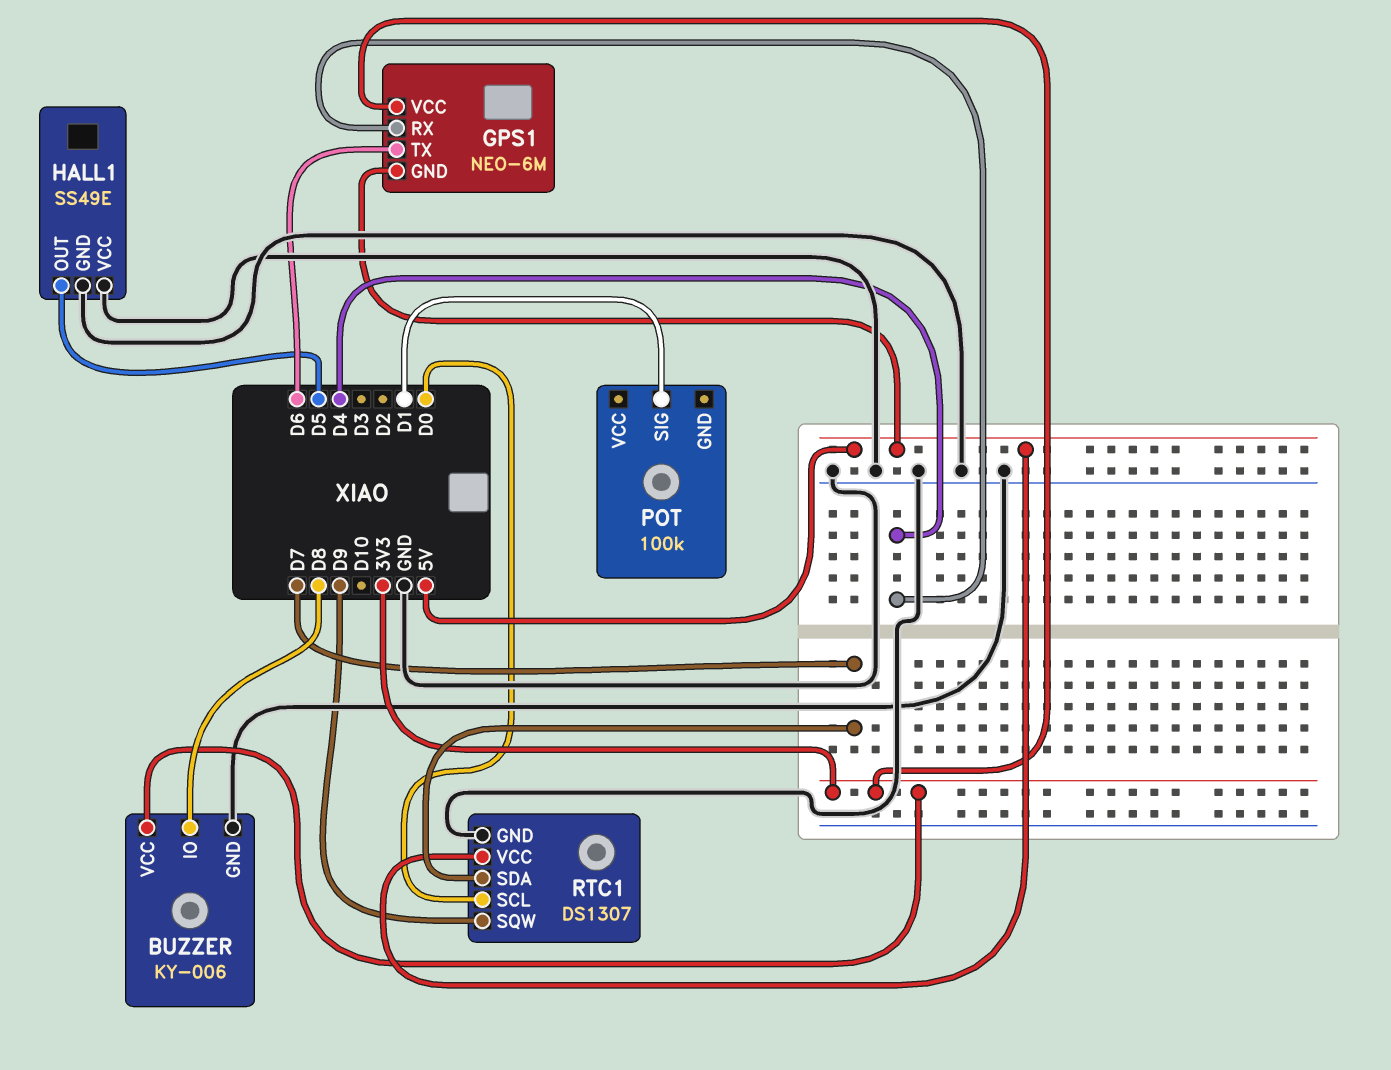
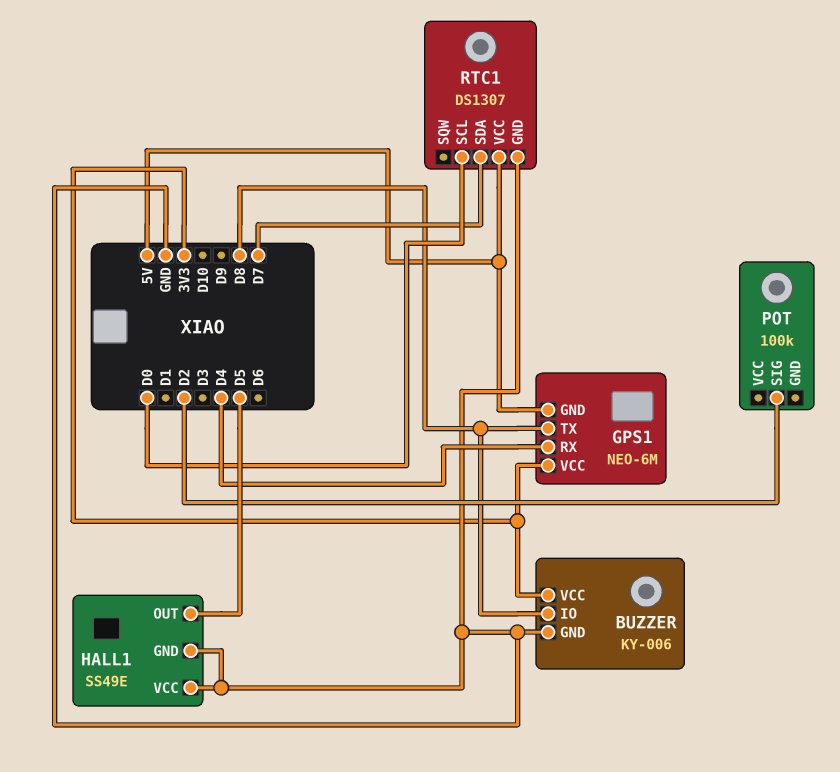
GPS1 pin TX: D6 -> D8
POT pin SIG: D1 -> D2
RTC1 pin SQW: D9 -> none

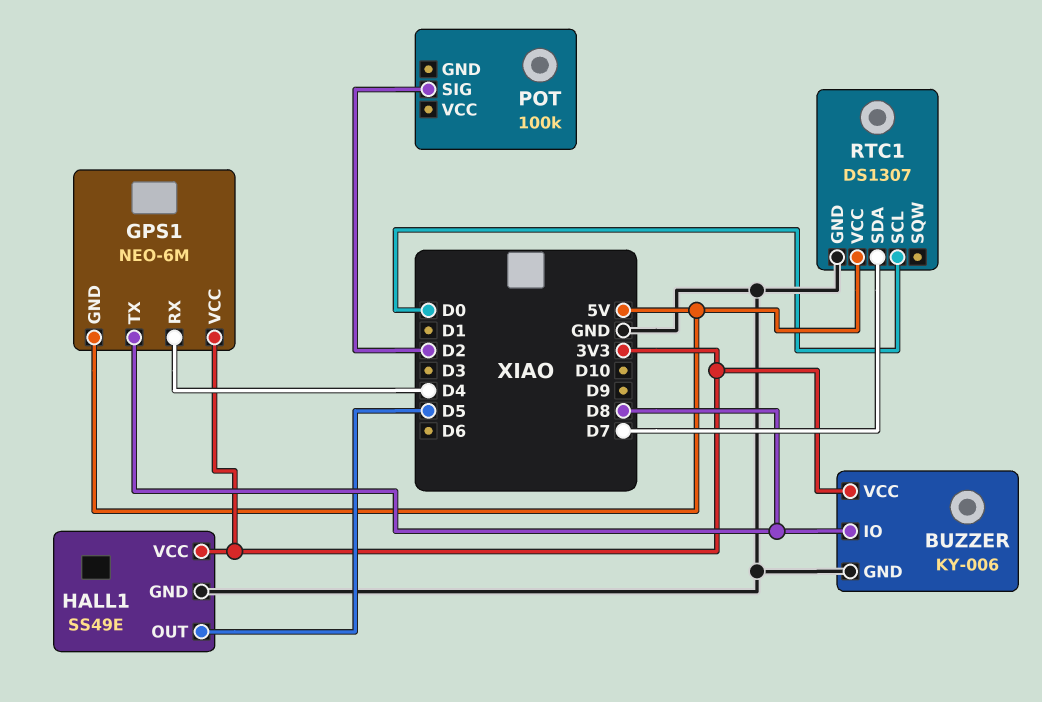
HALL1 pin VCC: GND -> 3V3

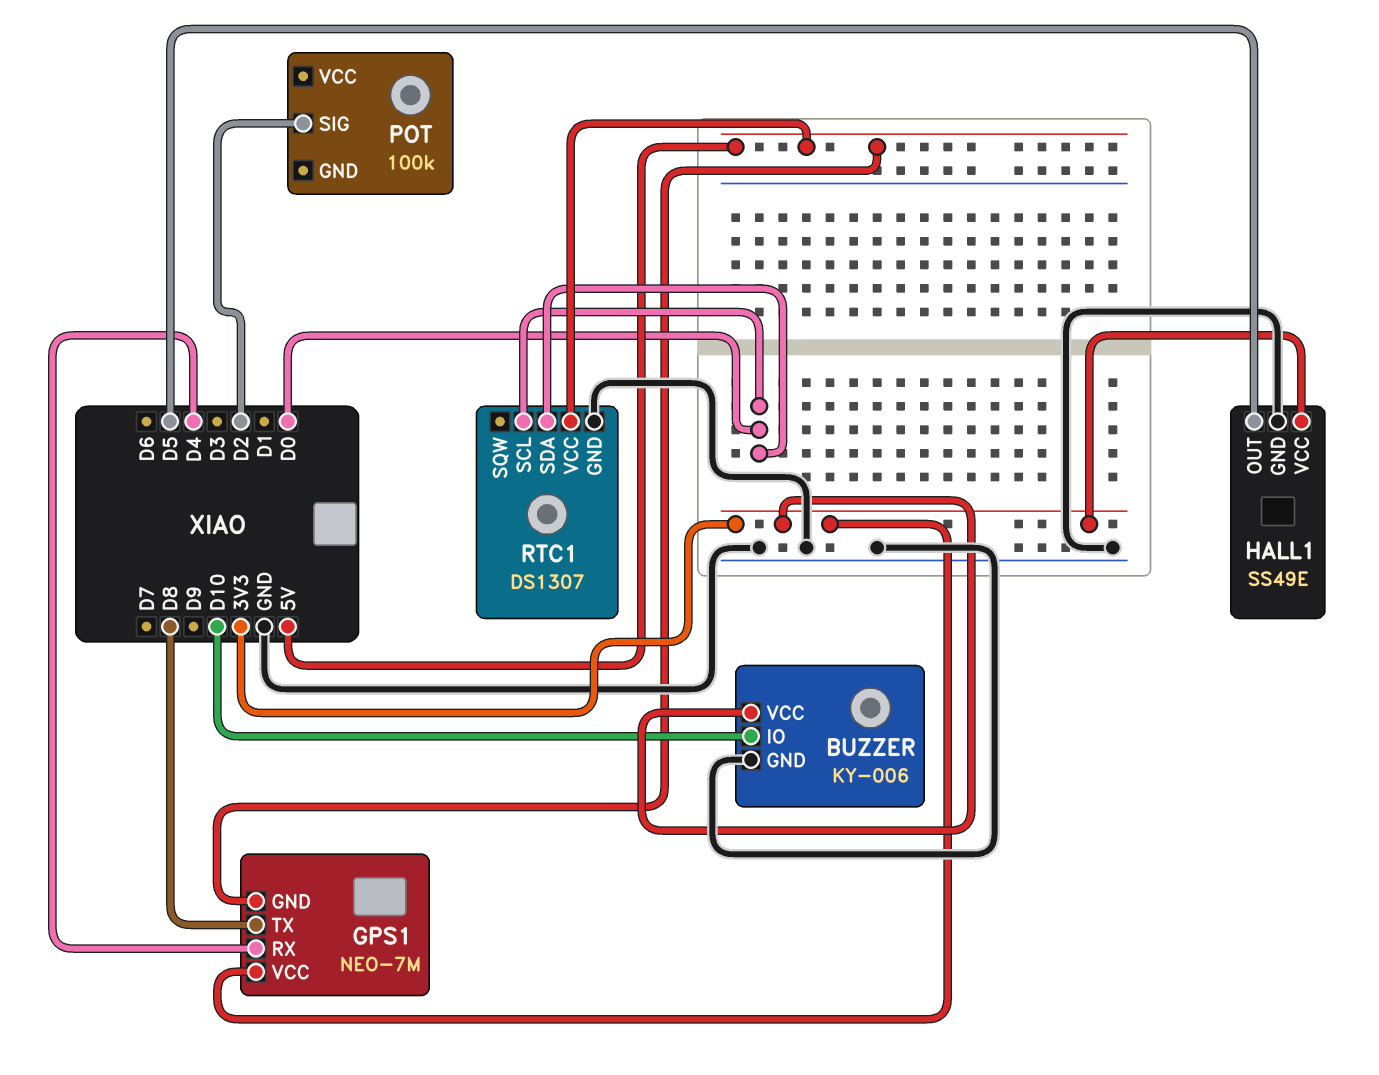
BUZZER pin IO: D8 -> D10
GPS1: NEO-6M -> NEO-7M
RTC1 pin SDA: D7 -> D0

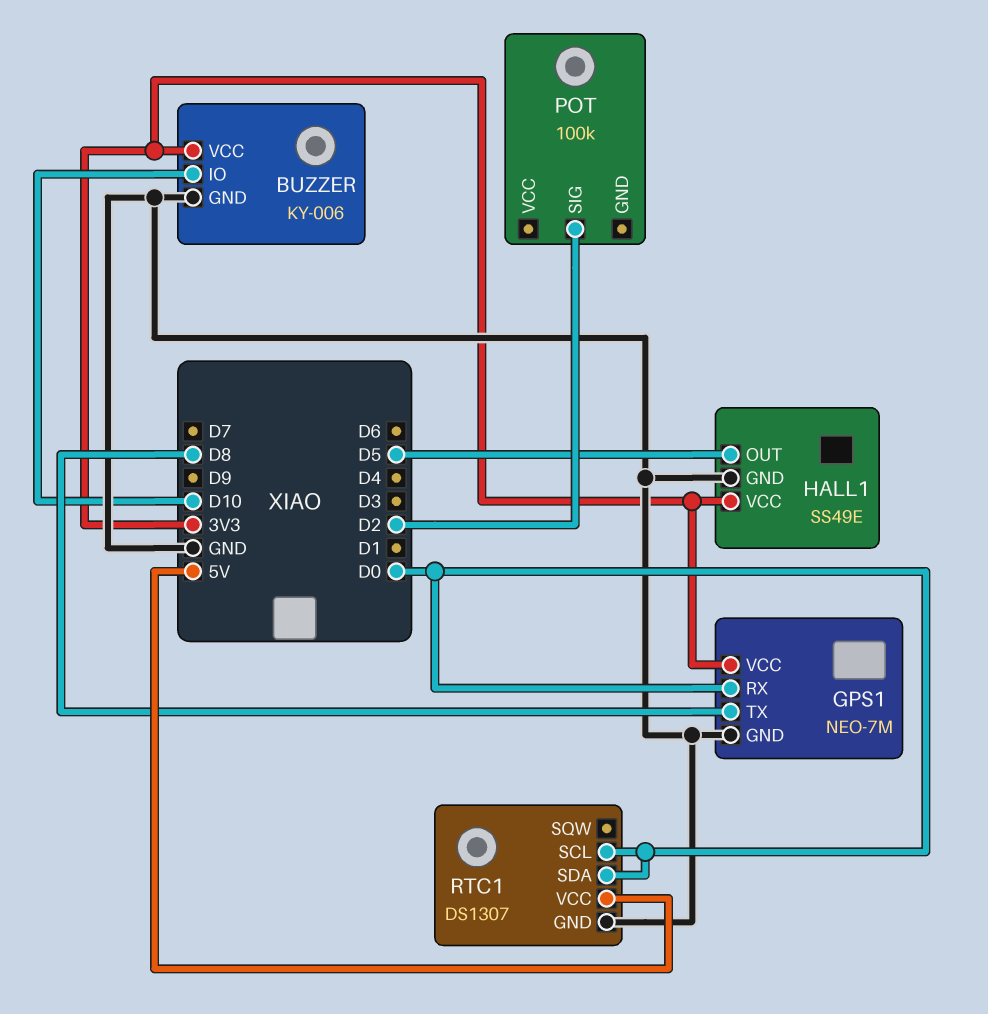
GPS1 pin GND: 5V -> GND
GPS1 pin RX: D4 -> D0

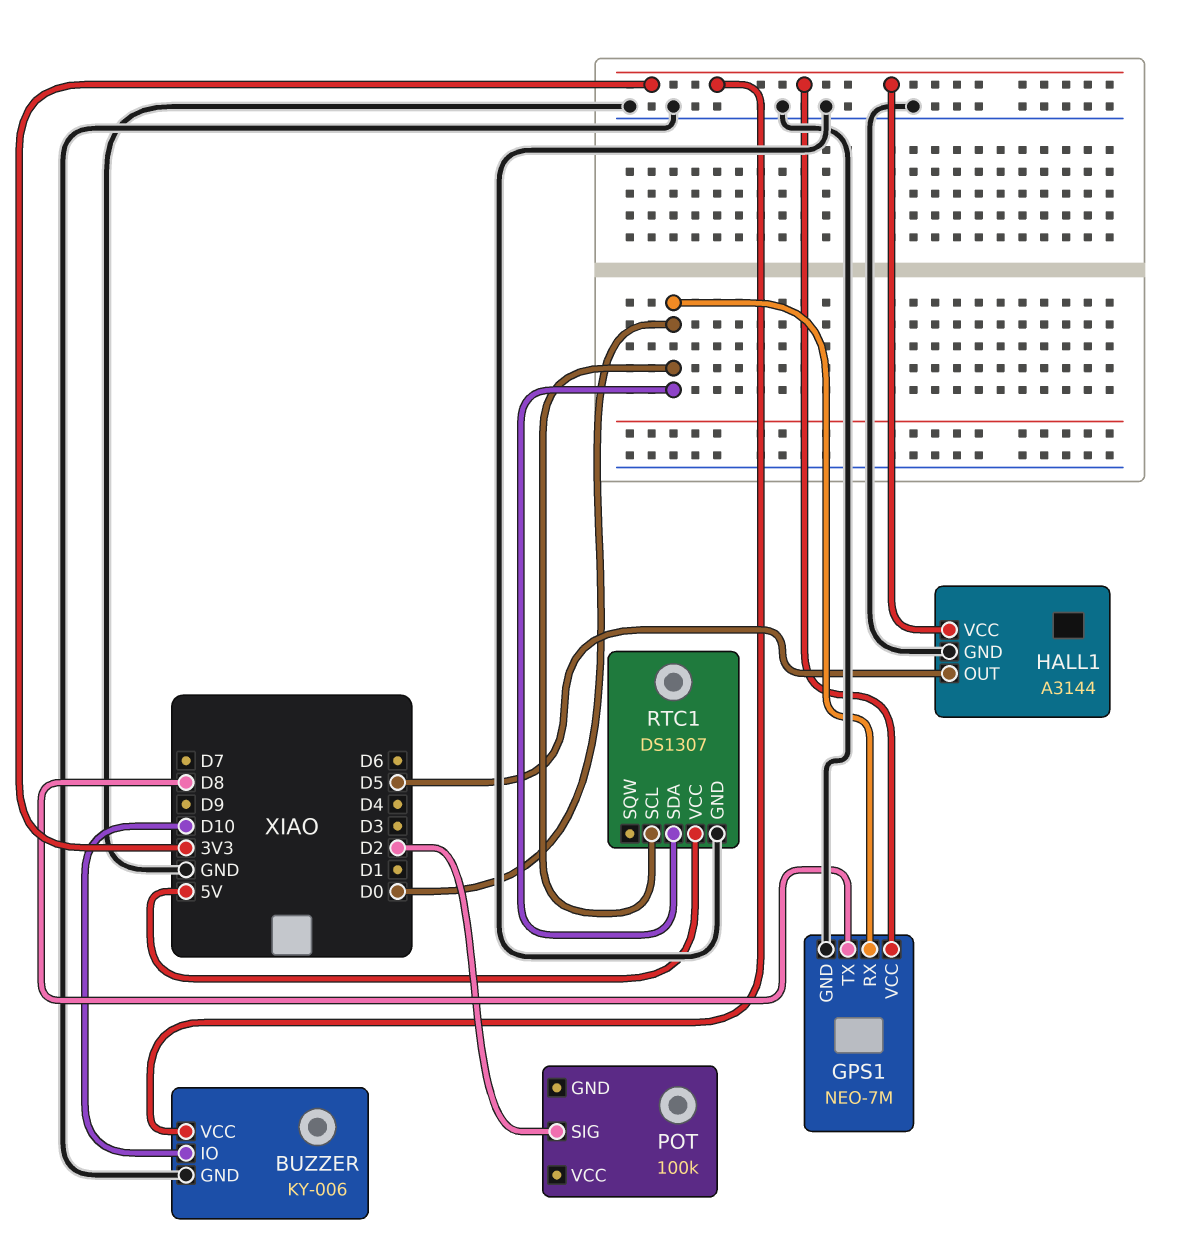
HALL1: SS49E -> A3144

